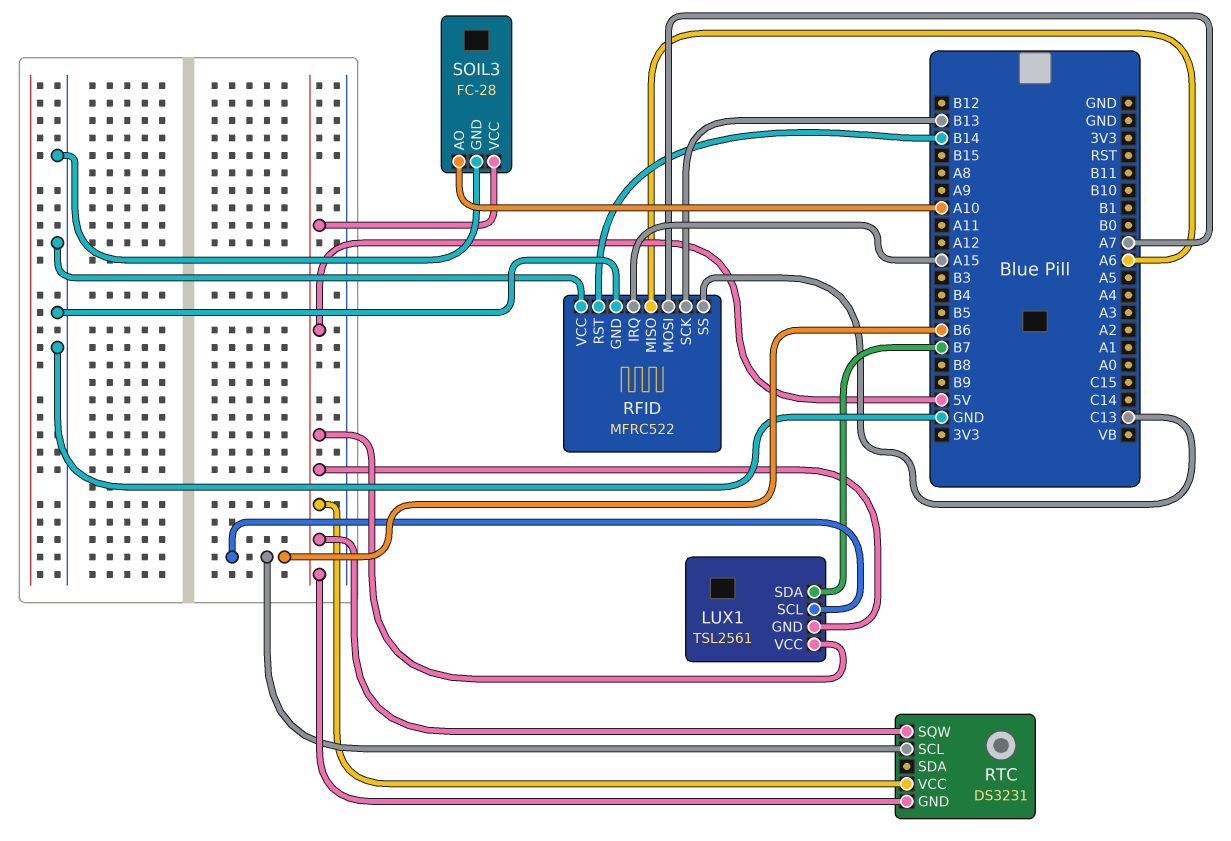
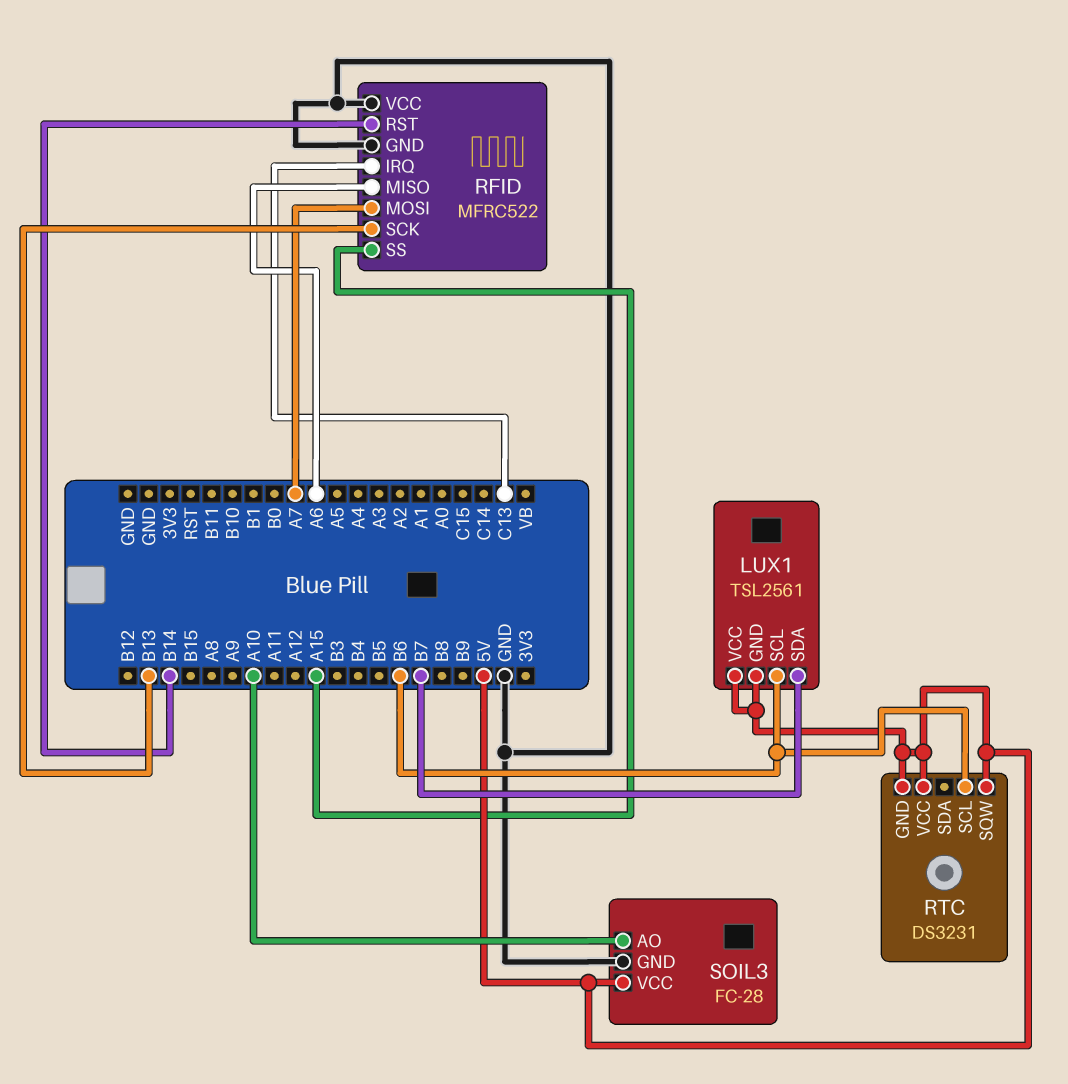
RFID pin IRQ: A15 -> C13
RFID pin SS: C13 -> A15

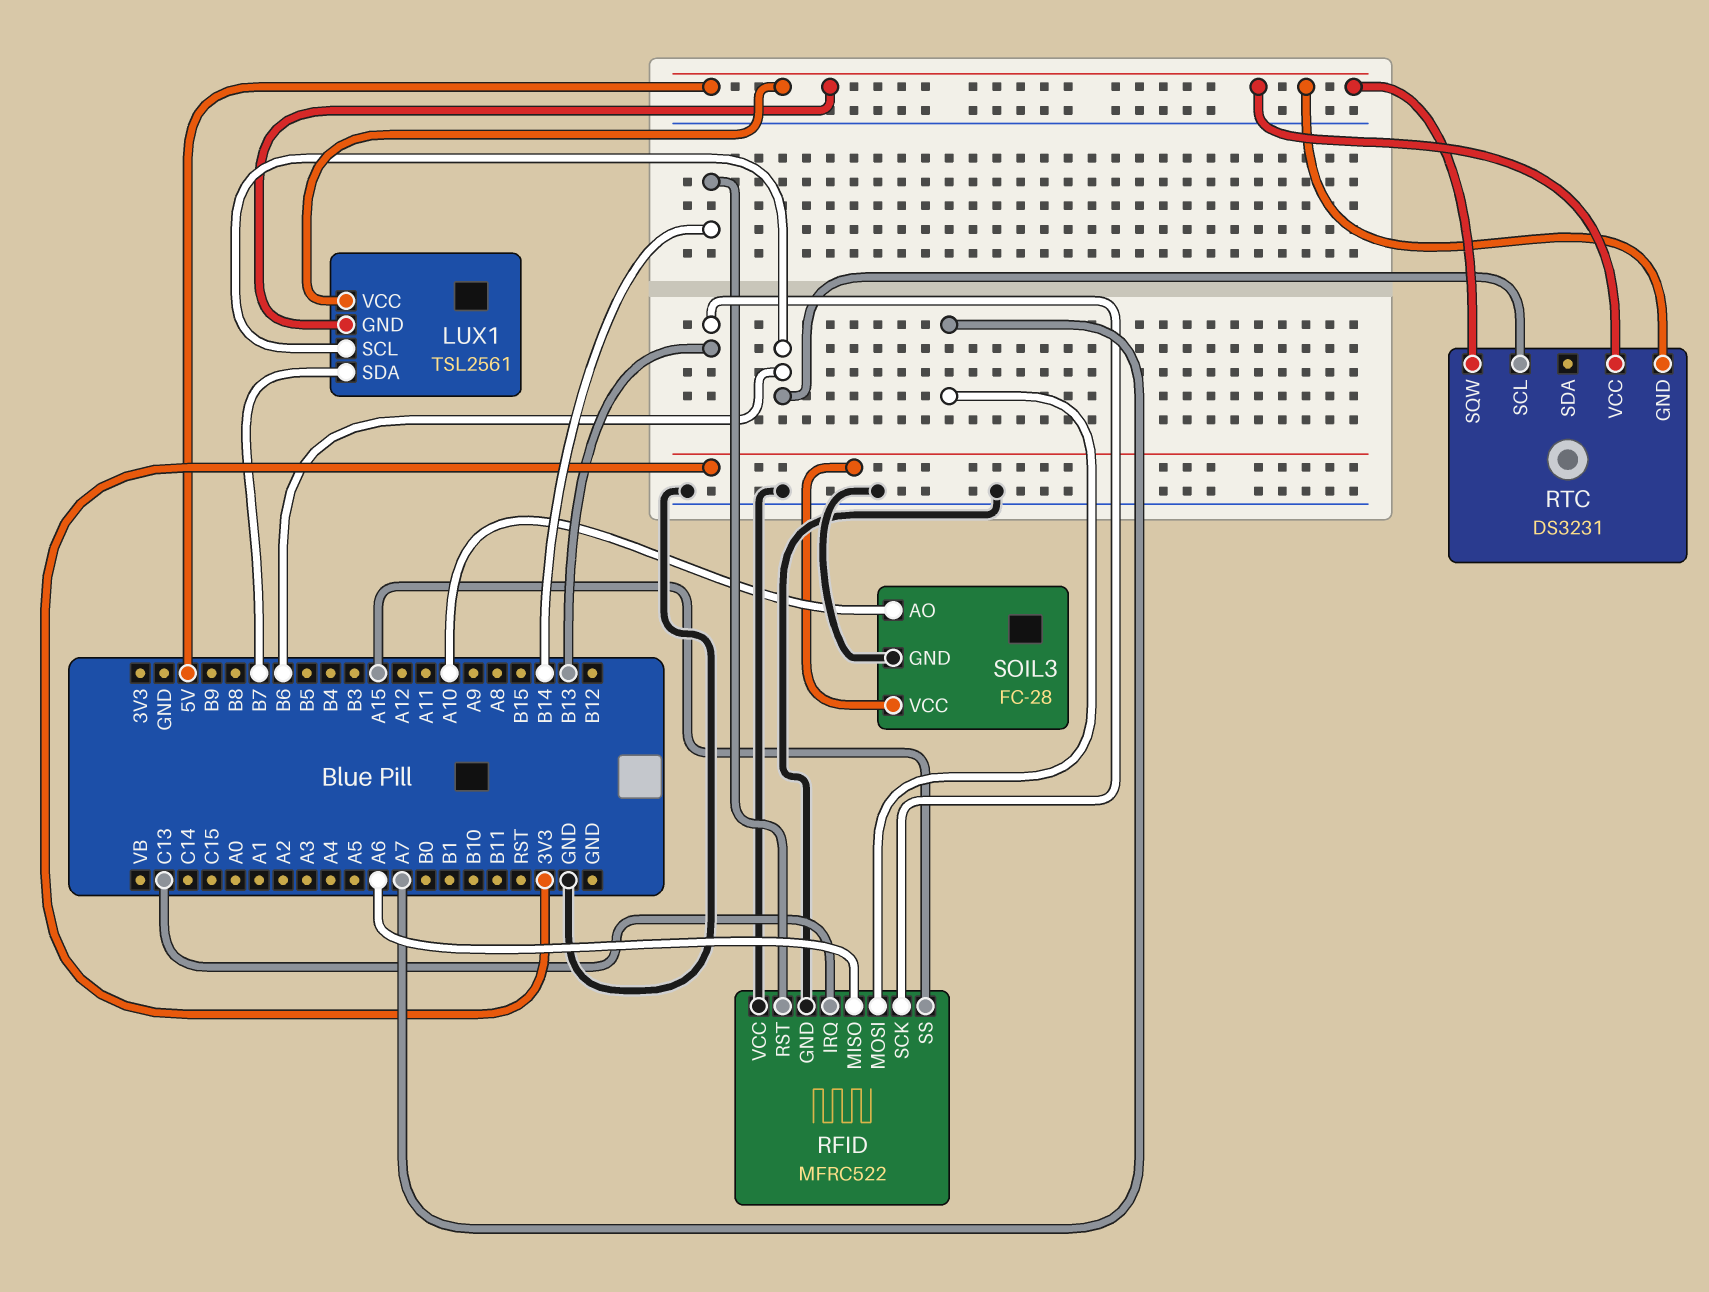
SOIL3 pin VCC: 5V -> 3V3

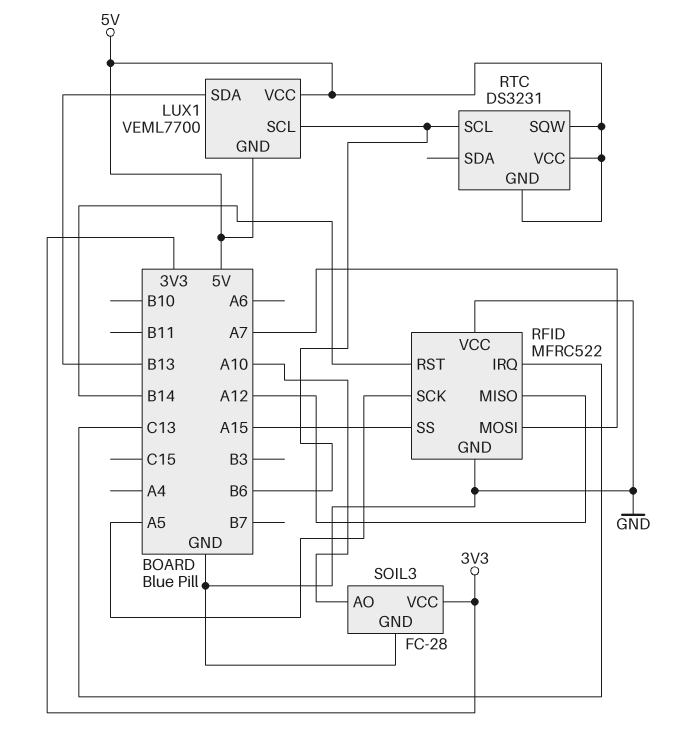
LUX1: TSL2561 -> VEML7700
LUX1 pin SDA: B7 -> B13
RFID pin MISO: A6 -> A12
RFID pin SCK: B13 -> A5

